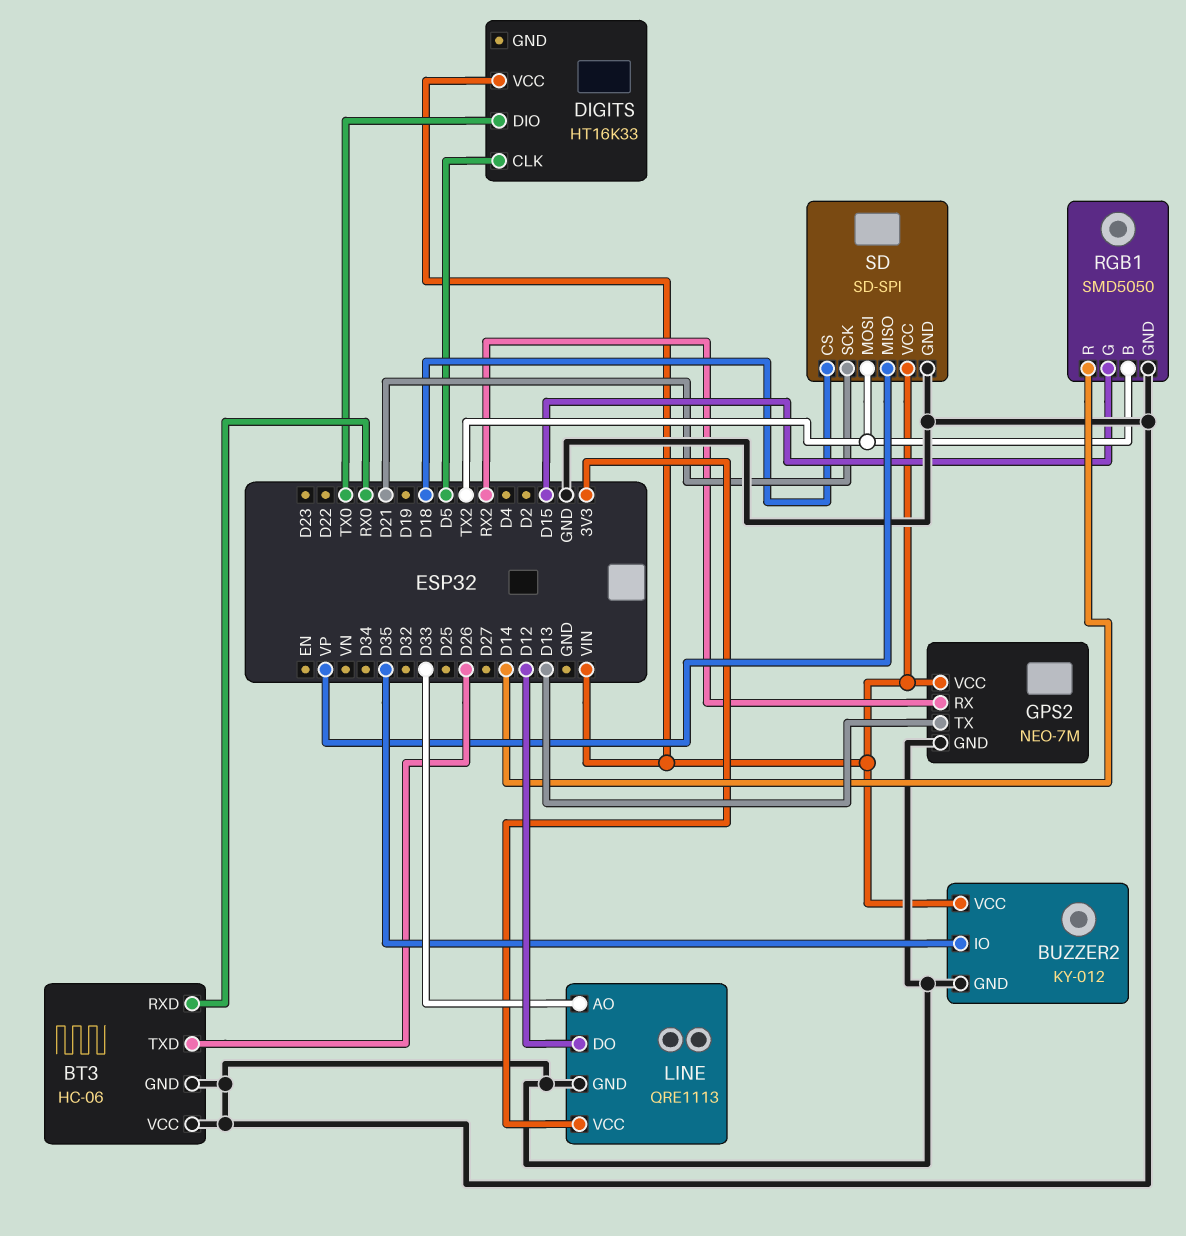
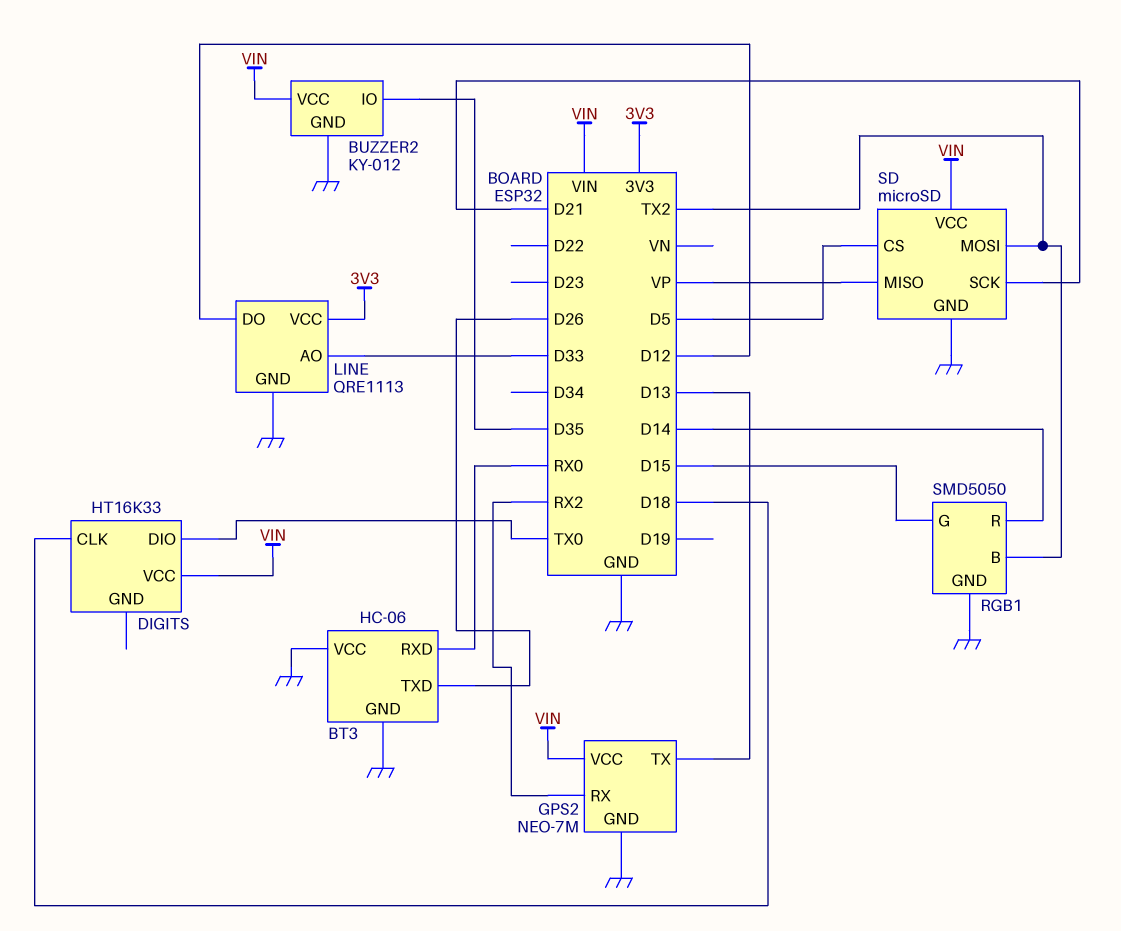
DIGITS pin CLK: D5 -> D18
SD: SD-SPI -> microSD
SD pin CS: D18 -> D5

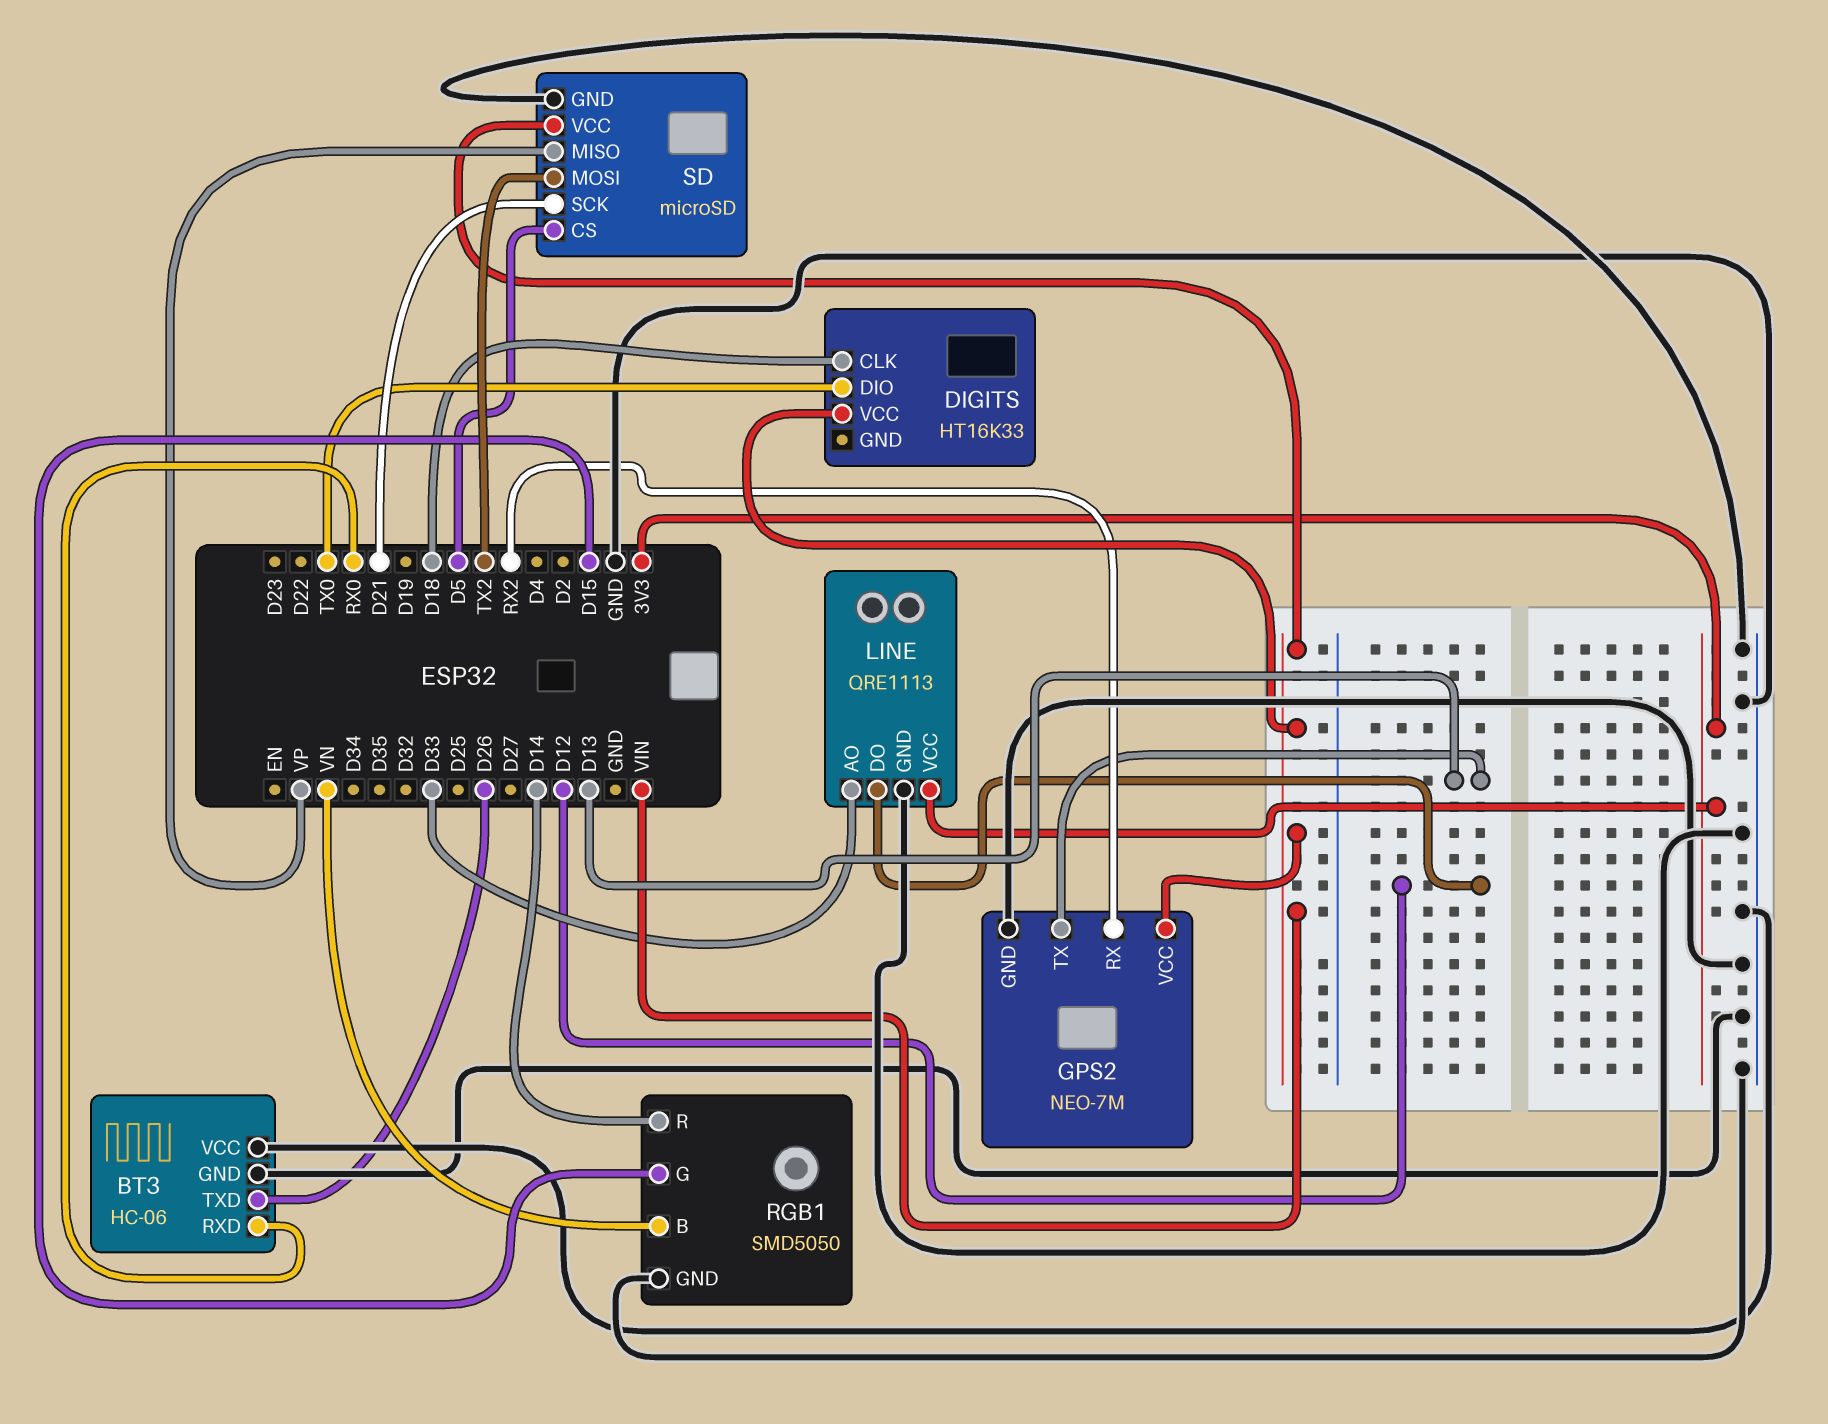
BUZZER2: KY-012 -> none
BUZZER2 pin GND: GND -> none
BUZZER2 pin IO: D35 -> none
BUZZER2 pin VCC: VIN -> none
RGB1 pin B: TX2 -> VN

